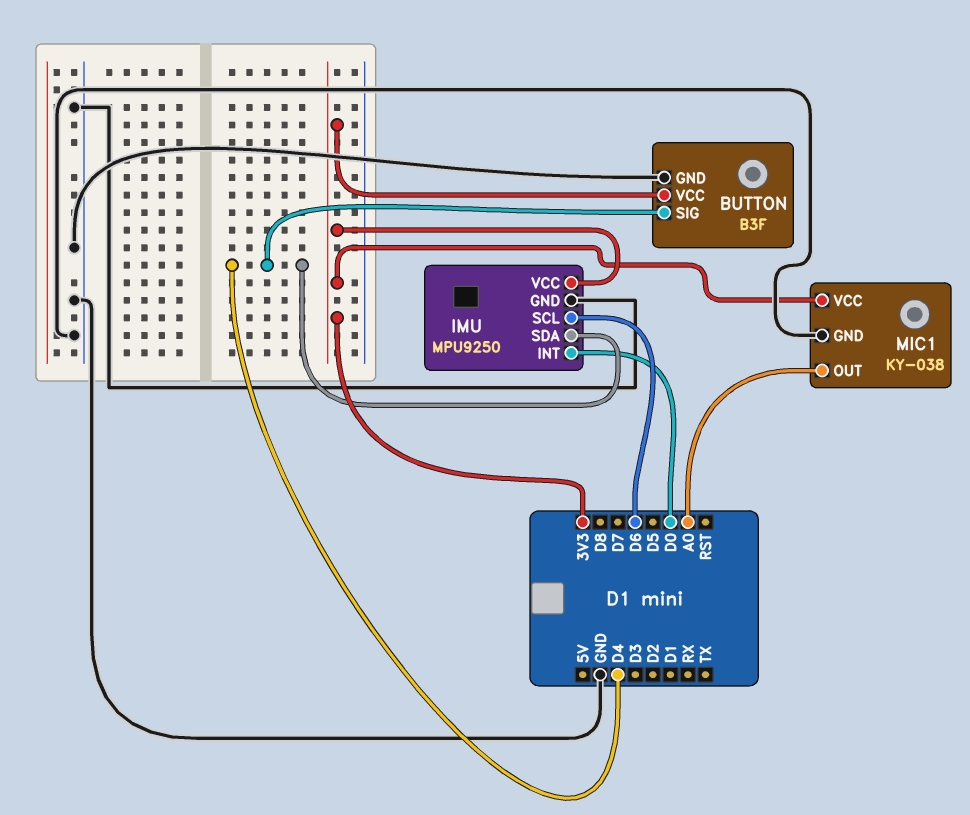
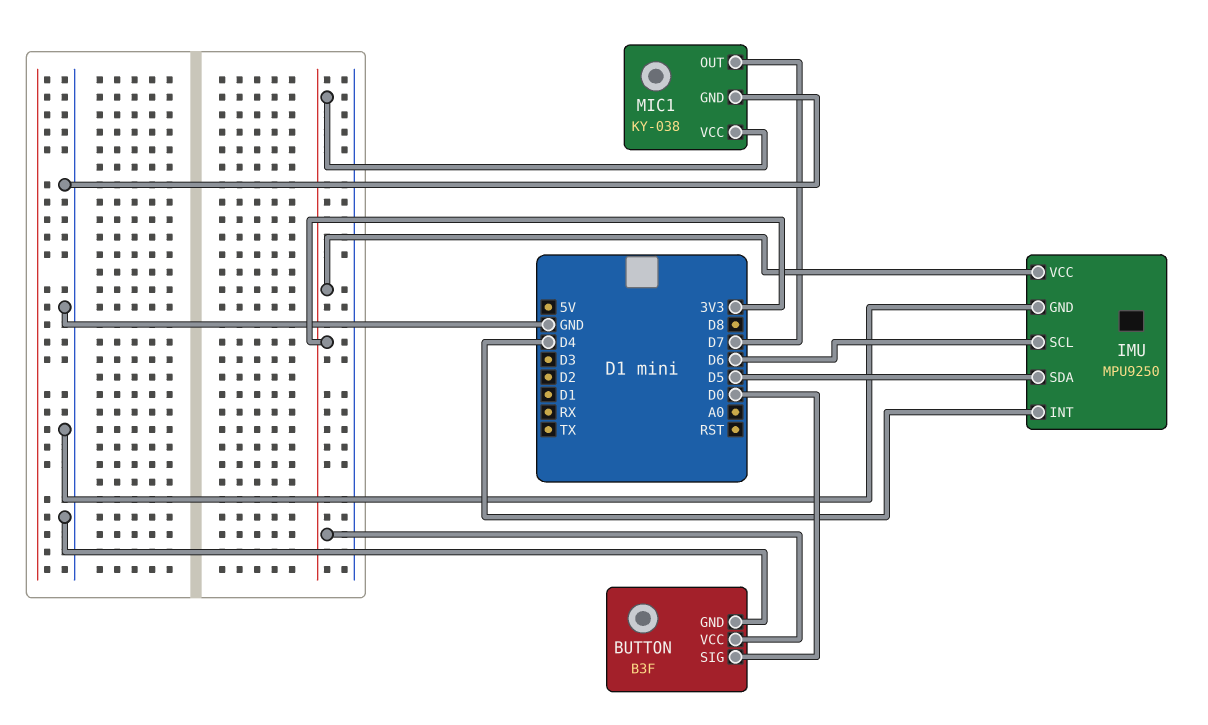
BUTTON pin SIG: D4 -> D0
IMU pin INT: D0 -> D4
IMU pin SDA: D4 -> D5
MIC1 pin OUT: A0 -> D7

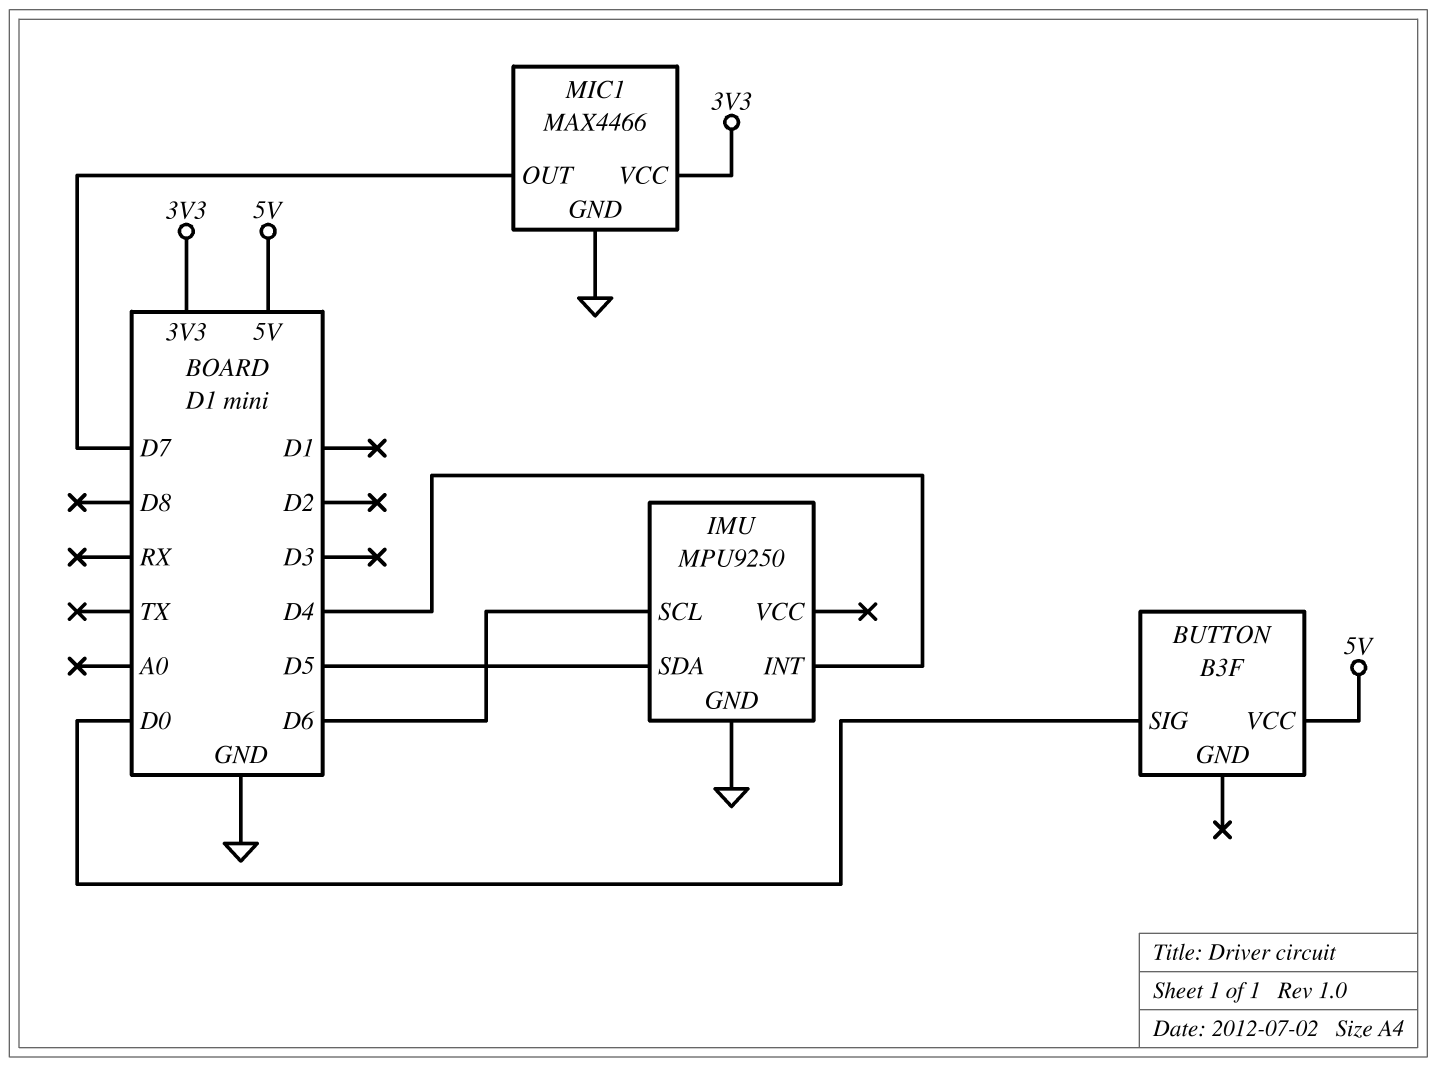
BUTTON pin GND: GND -> none
BUTTON pin VCC: 3V3 -> 5V
IMU pin VCC: 3V3 -> none
MIC1: KY-038 -> MAX4466

